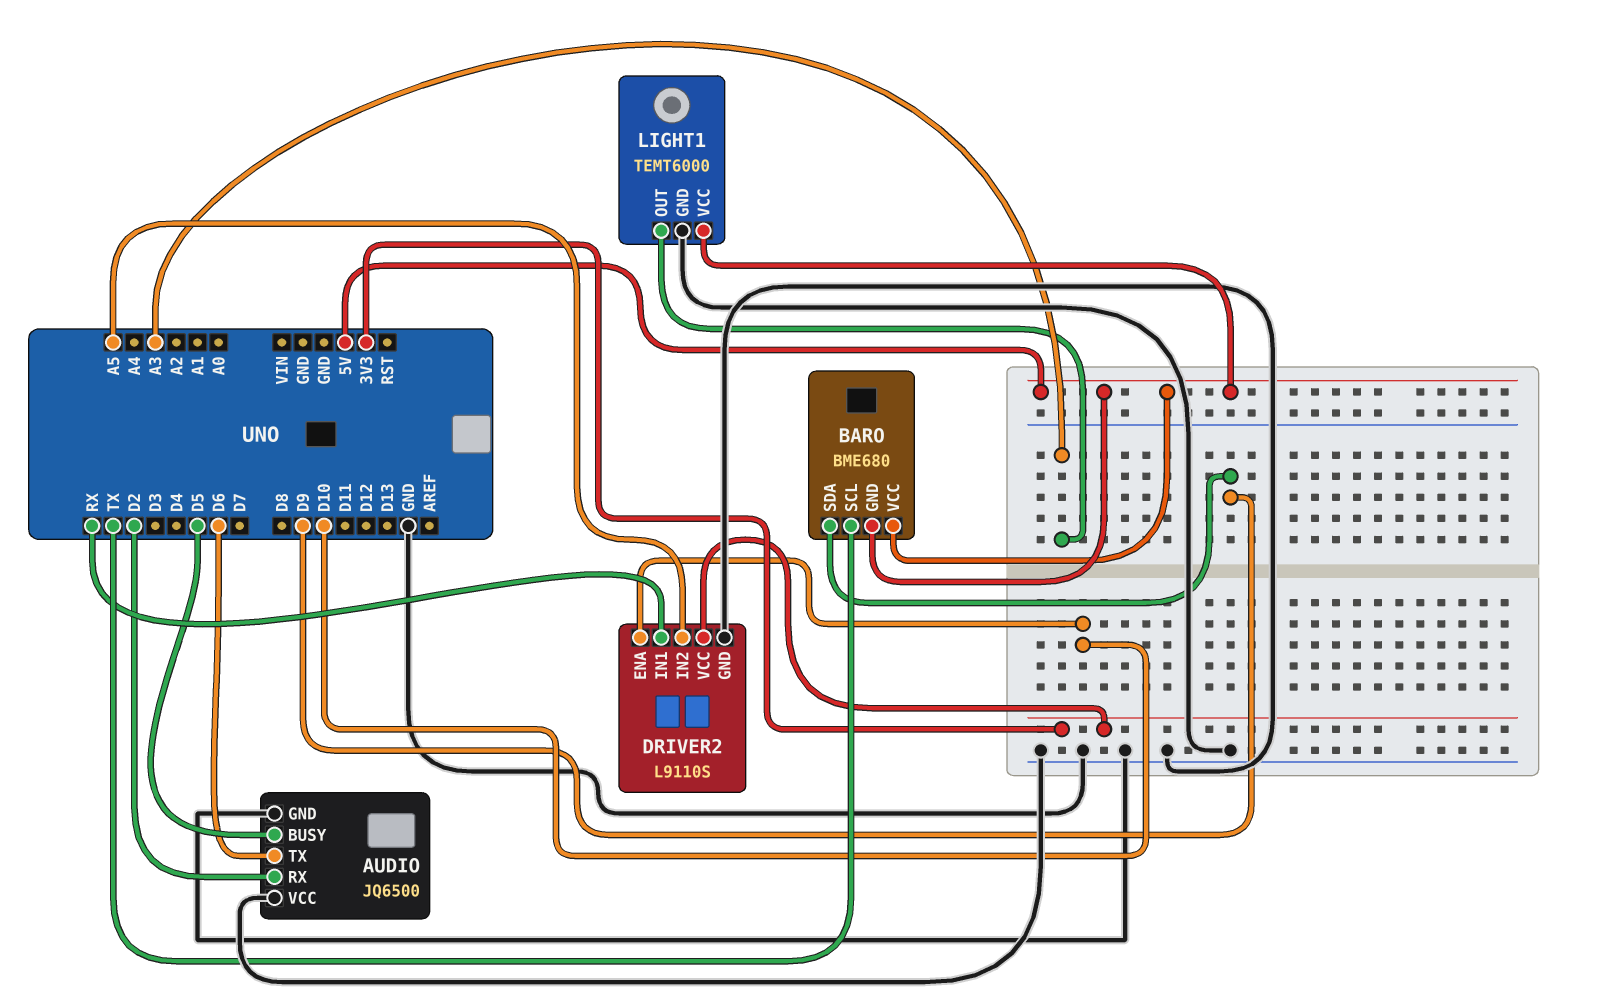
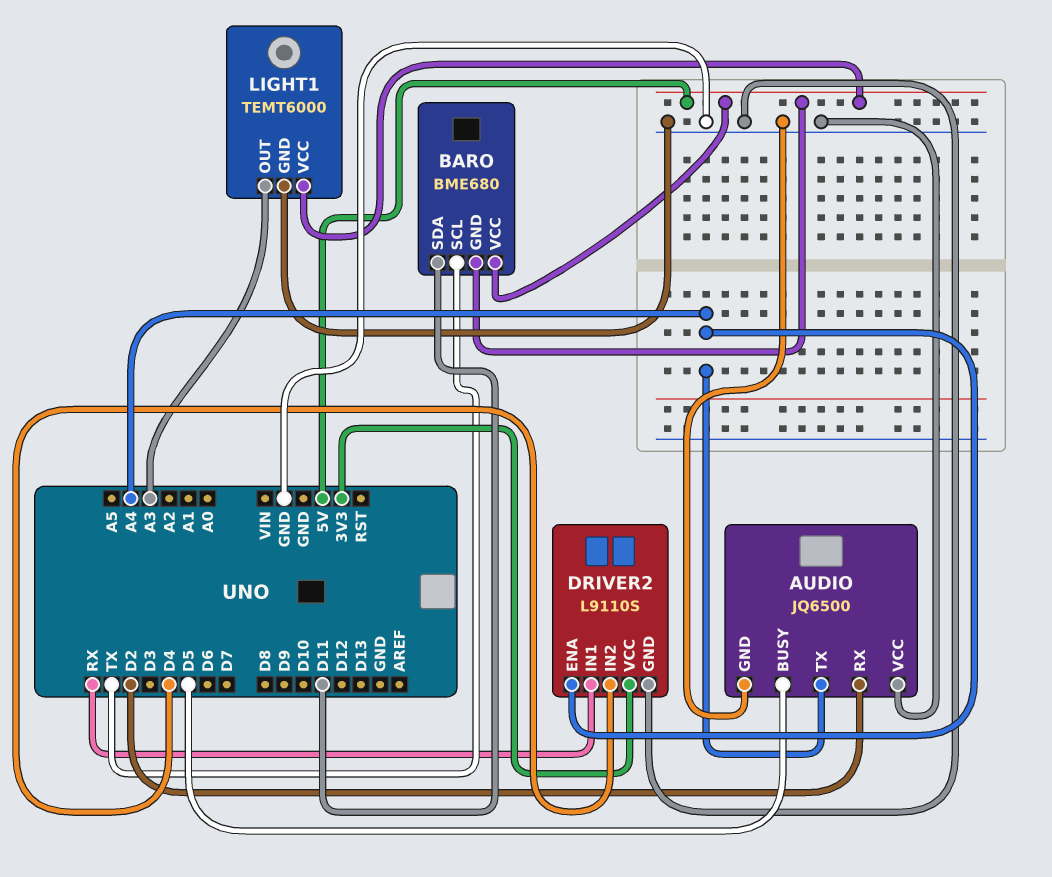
AUDIO pin TX: D6 -> A4
BARO pin SDA: D9 -> D11
DRIVER2 pin ENA: D10 -> A4
DRIVER2 pin IN2: A5 -> D4

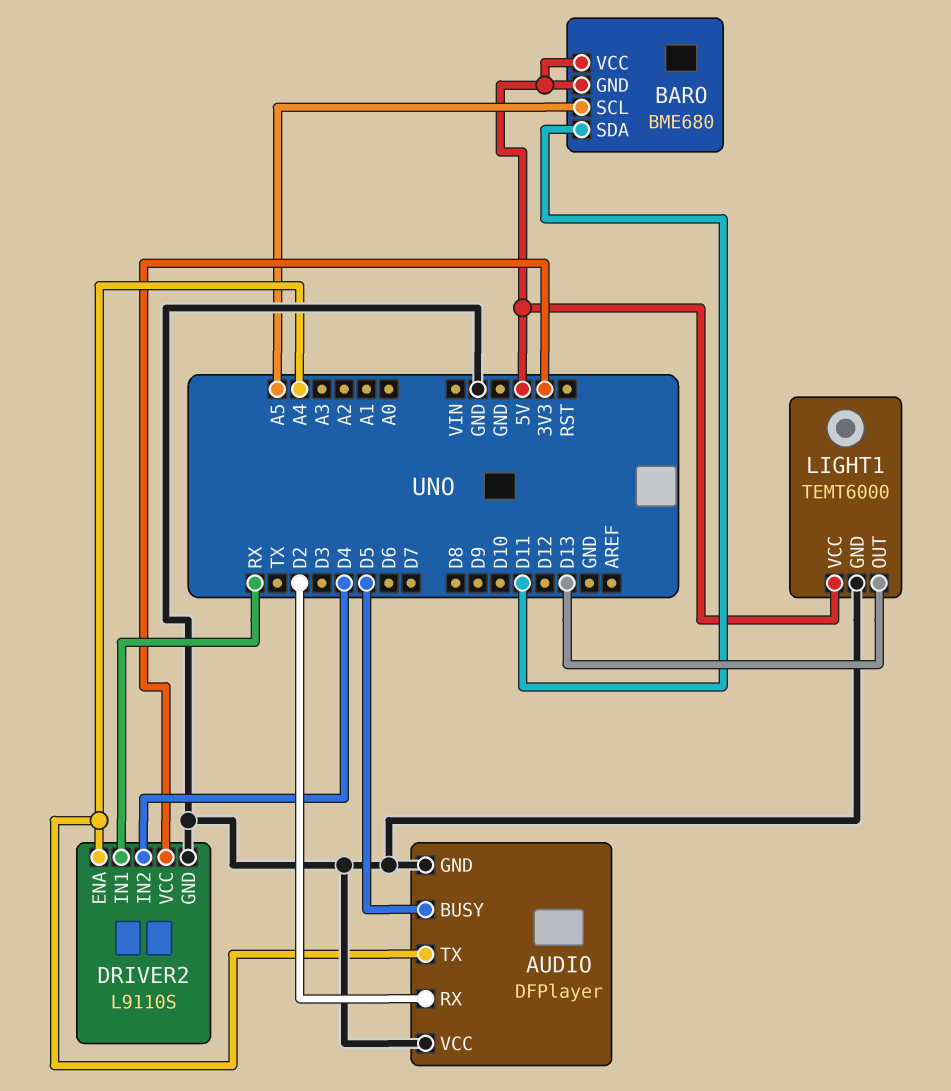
AUDIO: JQ6500 -> DFPlayer
BARO pin SCL: TX -> A5
LIGHT1 pin OUT: A3 -> D13

